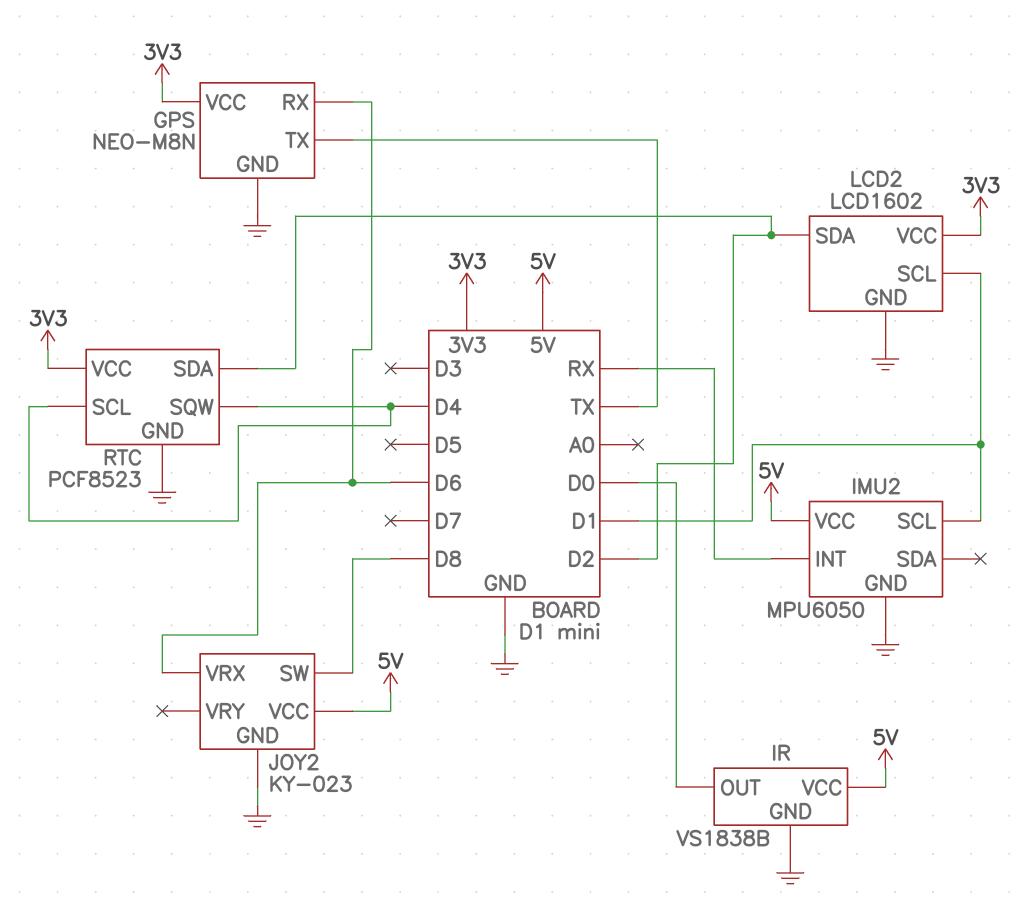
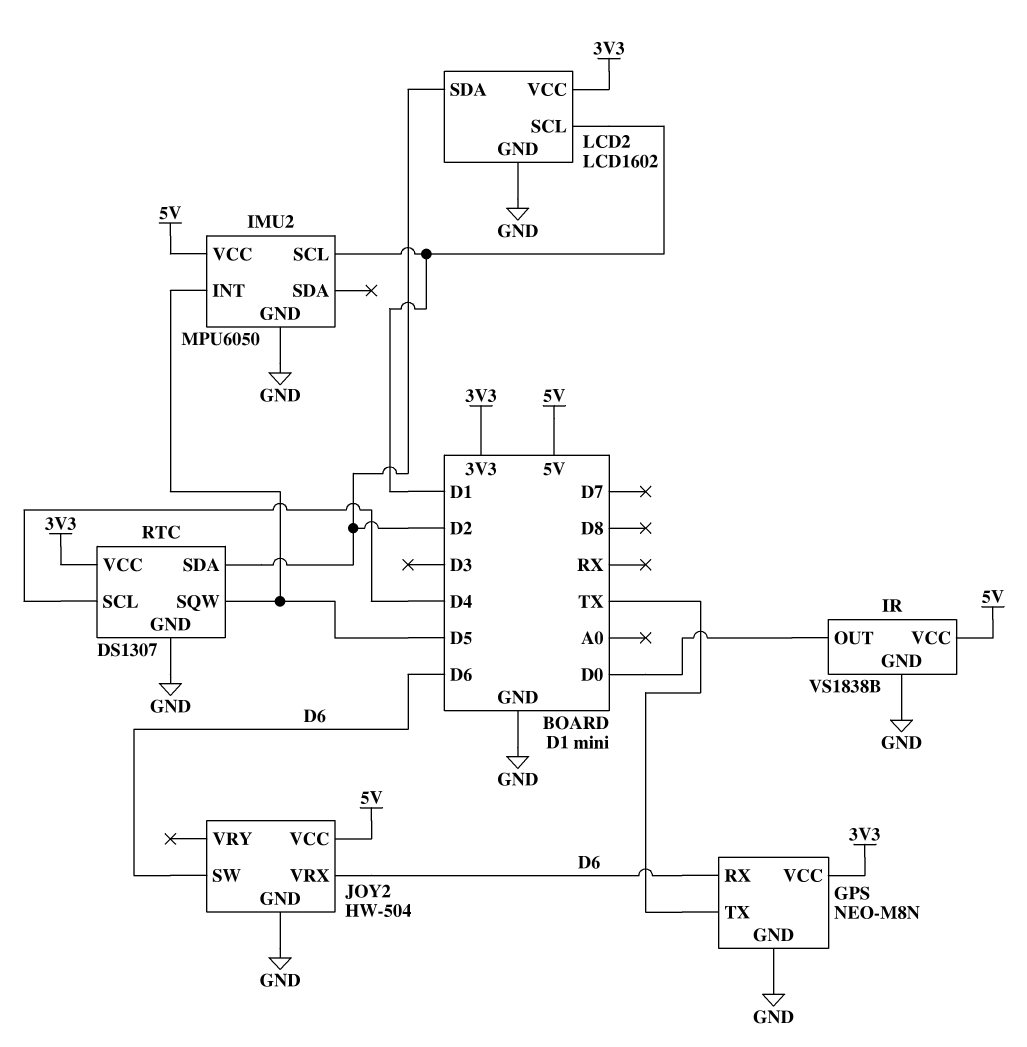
IMU2 pin INT: RX -> D5
JOY2: KY-023 -> HW-504
JOY2 pin SW: D8 -> D6
RTC: PCF8523 -> DS1307
RTC pin SQW: D4 -> D5

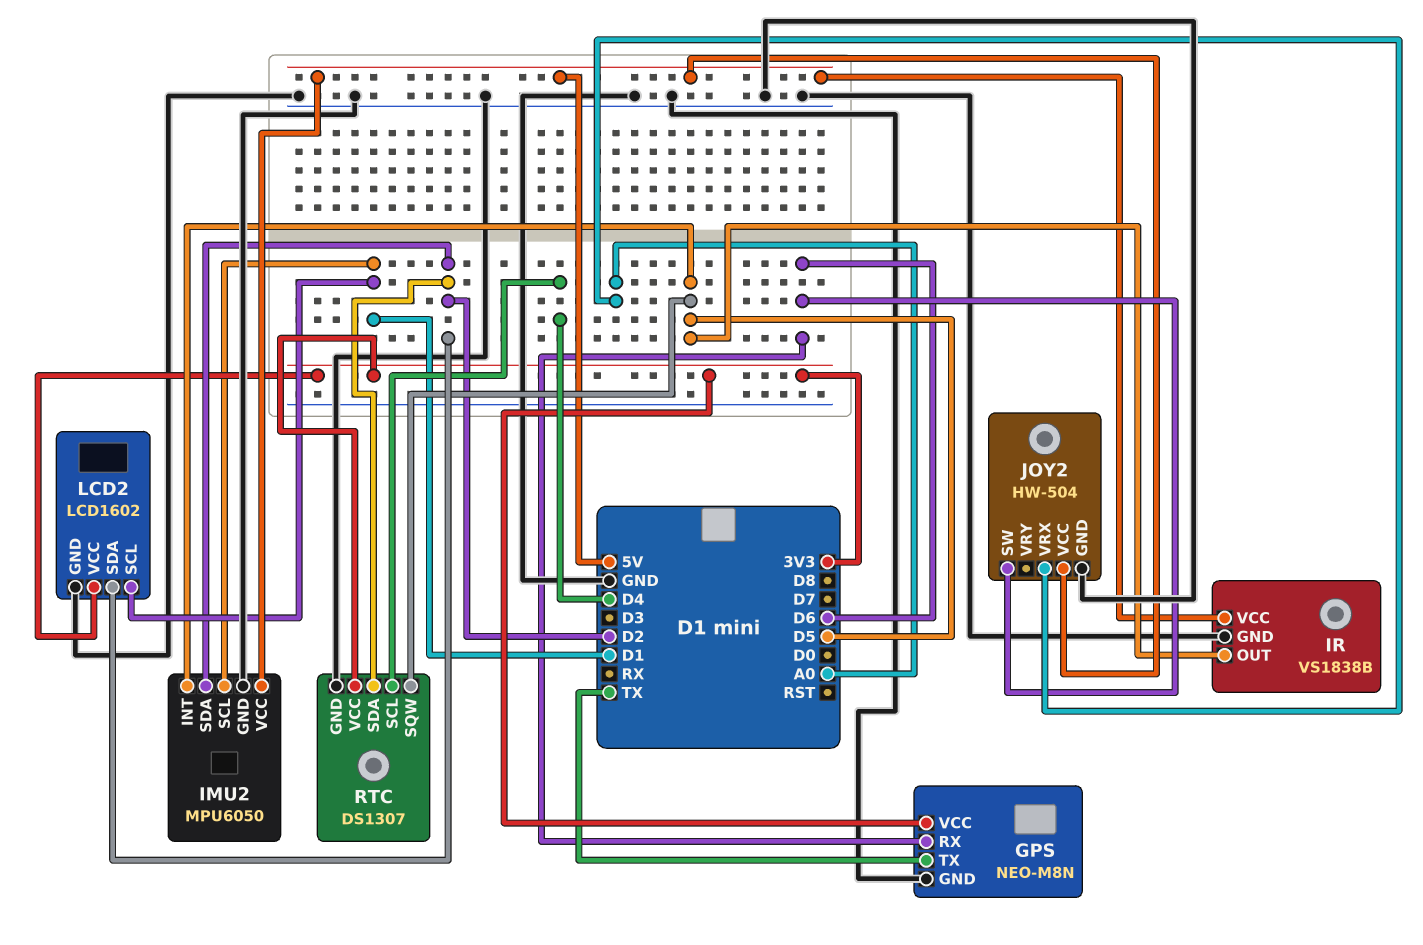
IMU2 pin SDA: none -> D2
IR pin OUT: D0 -> D5
JOY2 pin VRX: D6 -> A0

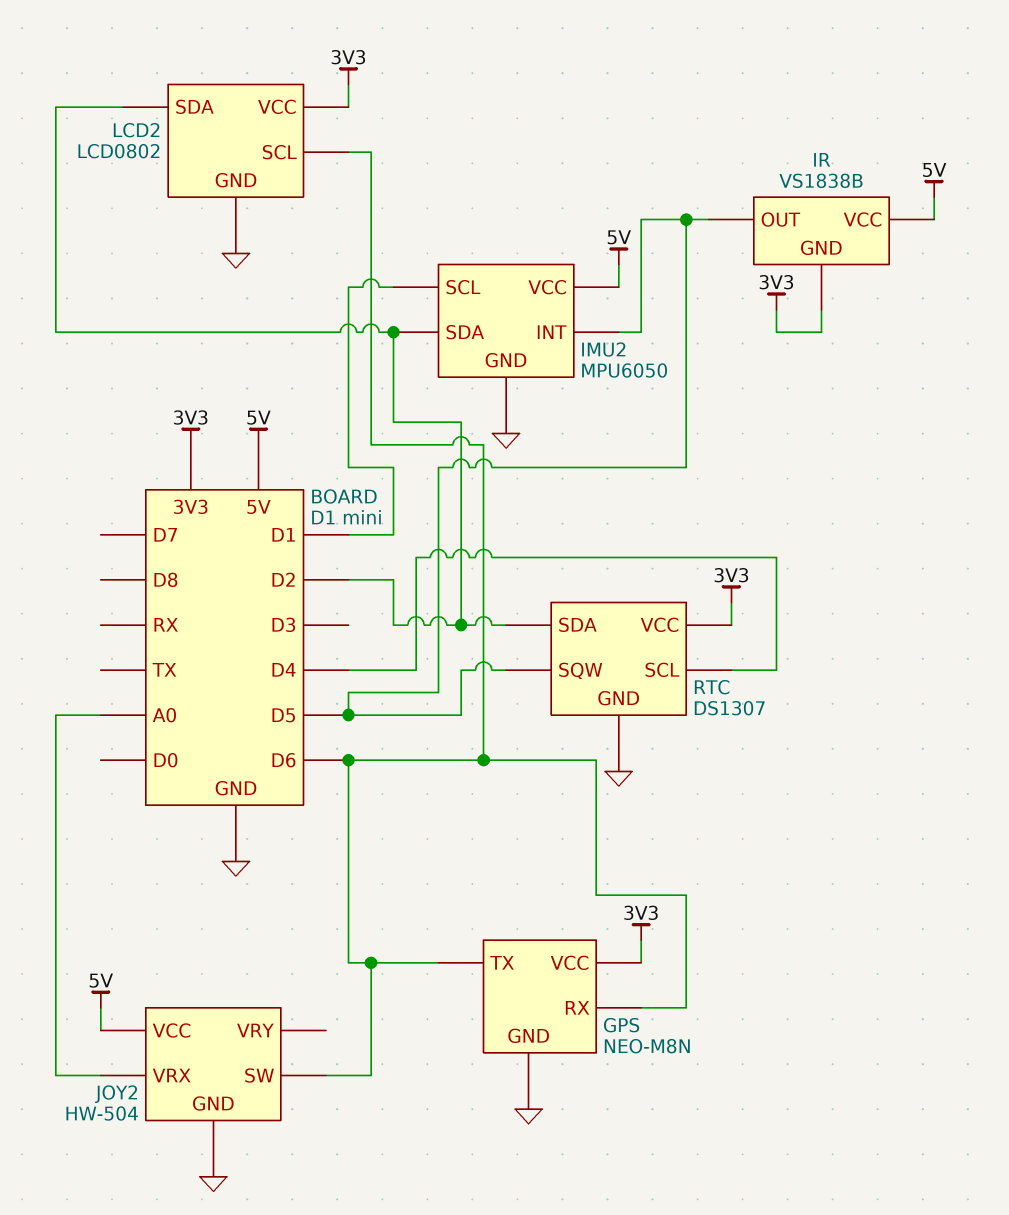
GPS pin TX: TX -> D6
IR pin GND: GND -> 3V3
LCD2: LCD1602 -> LCD0802
LCD2 pin SCL: D1 -> D6

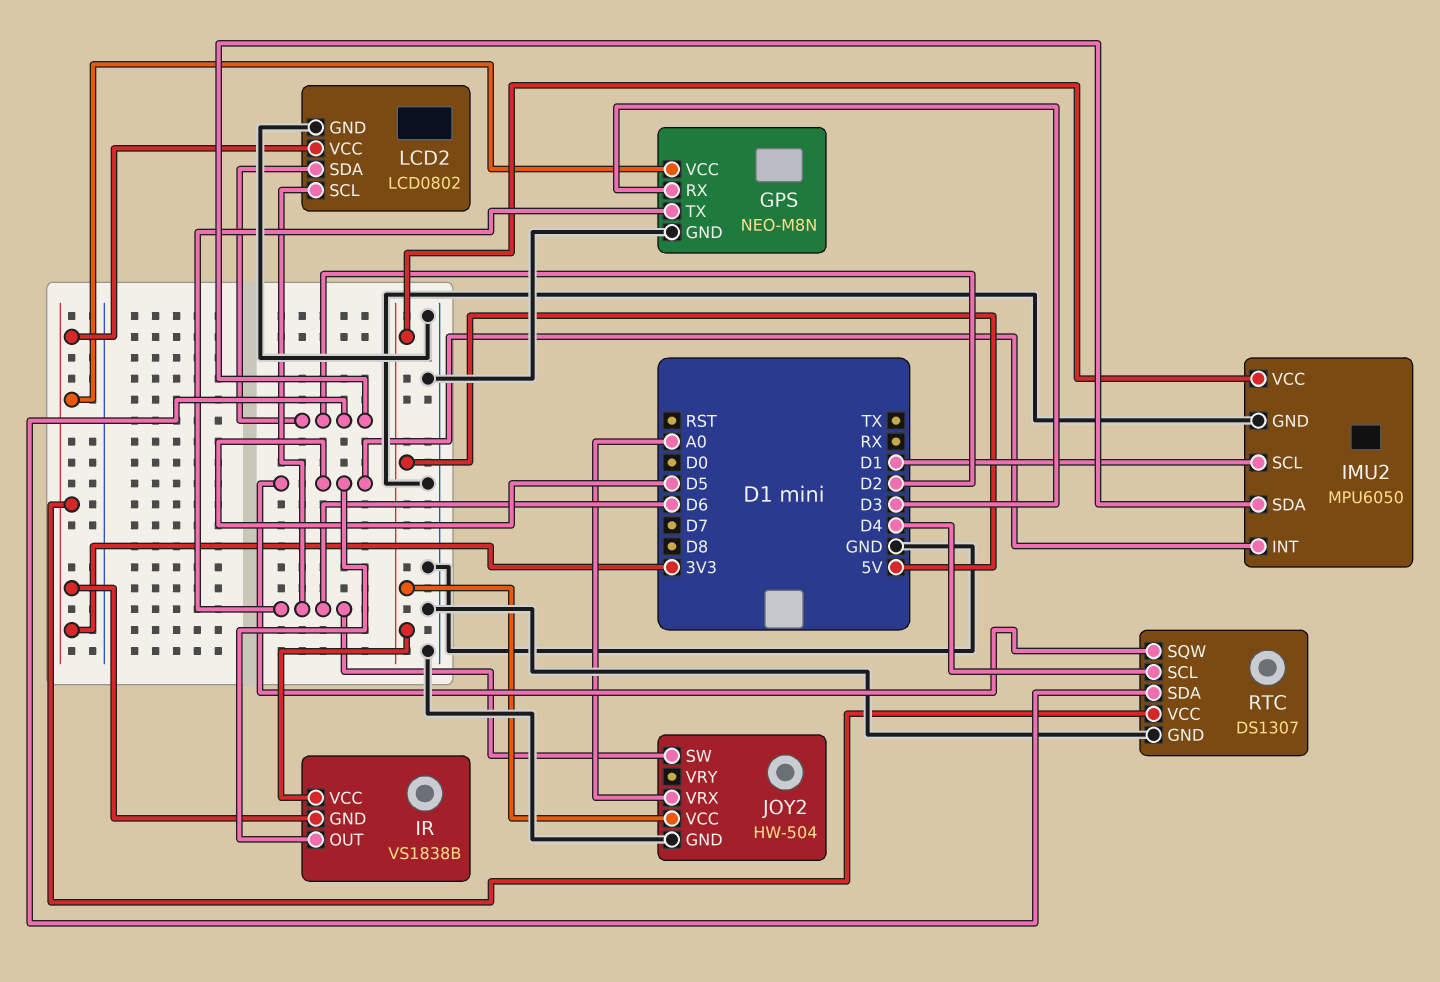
GPS pin RX: D6 -> D3

